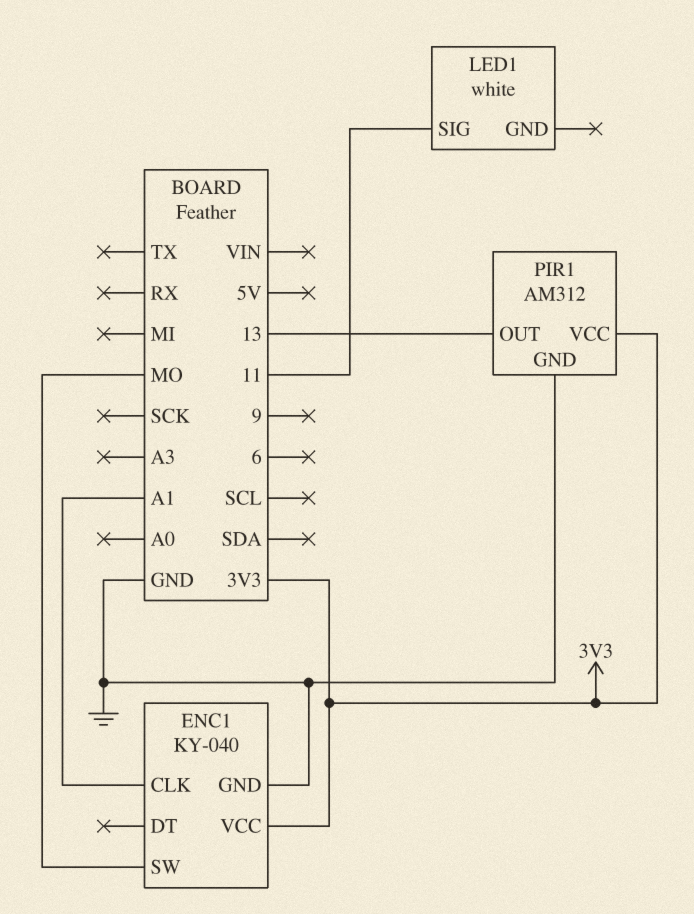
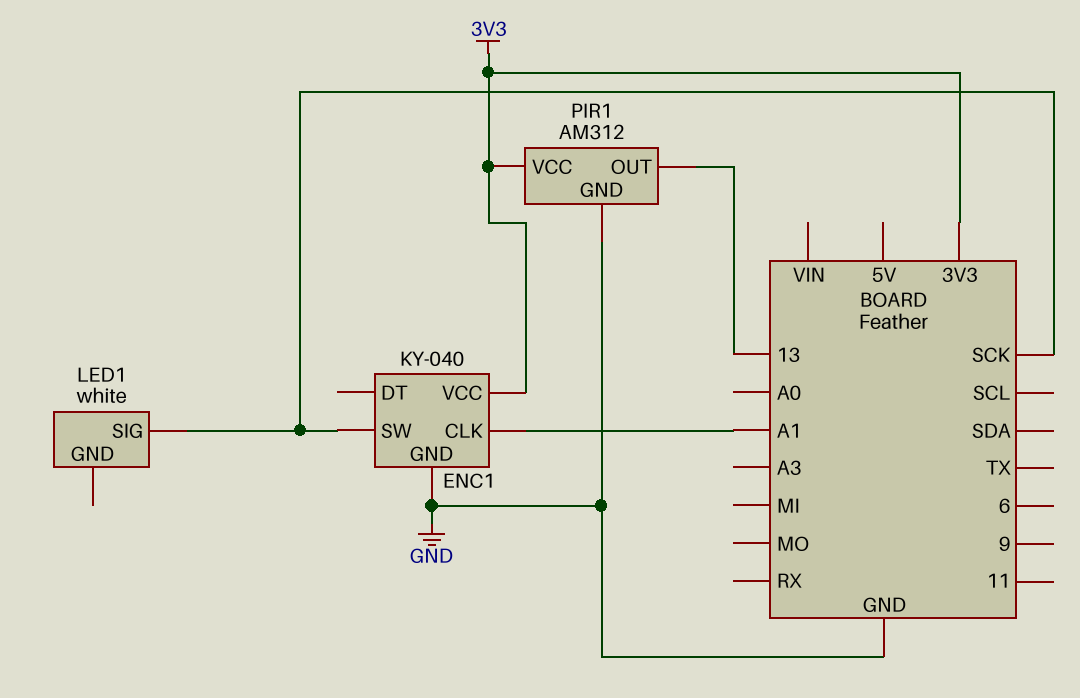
ENC1 pin SW: MO -> SCK
LED1 pin SIG: 11 -> SCK

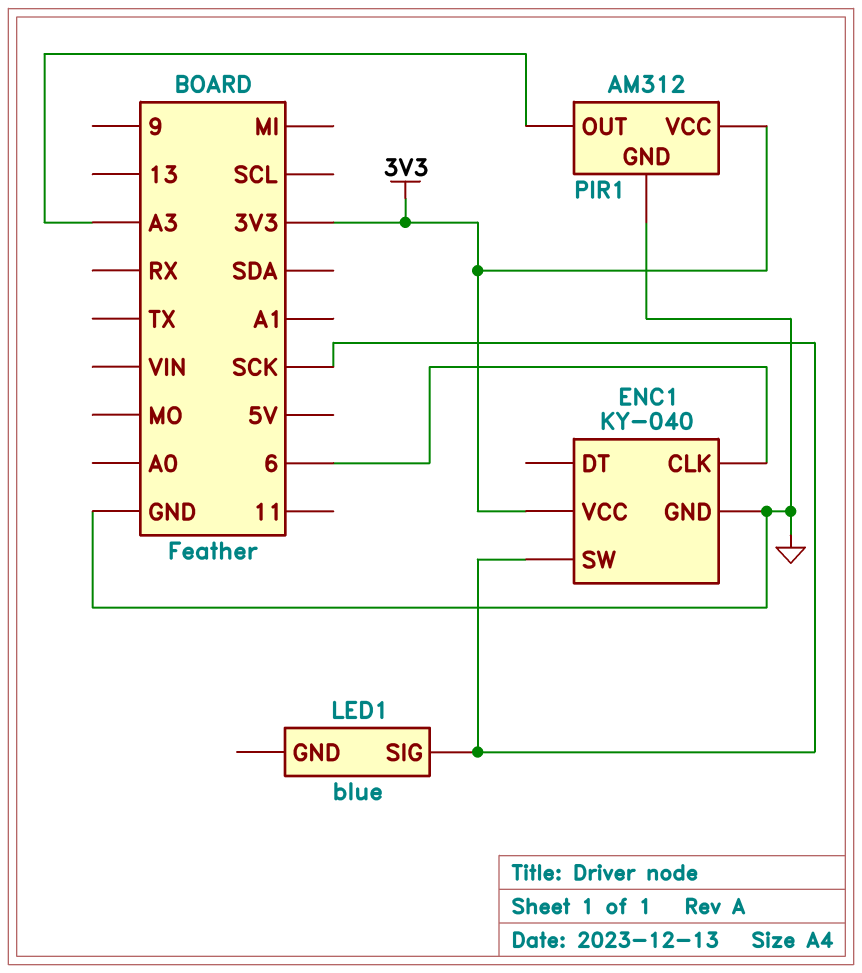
ENC1 pin CLK: A1 -> 6
LED1: white -> blue
PIR1 pin OUT: 13 -> A3

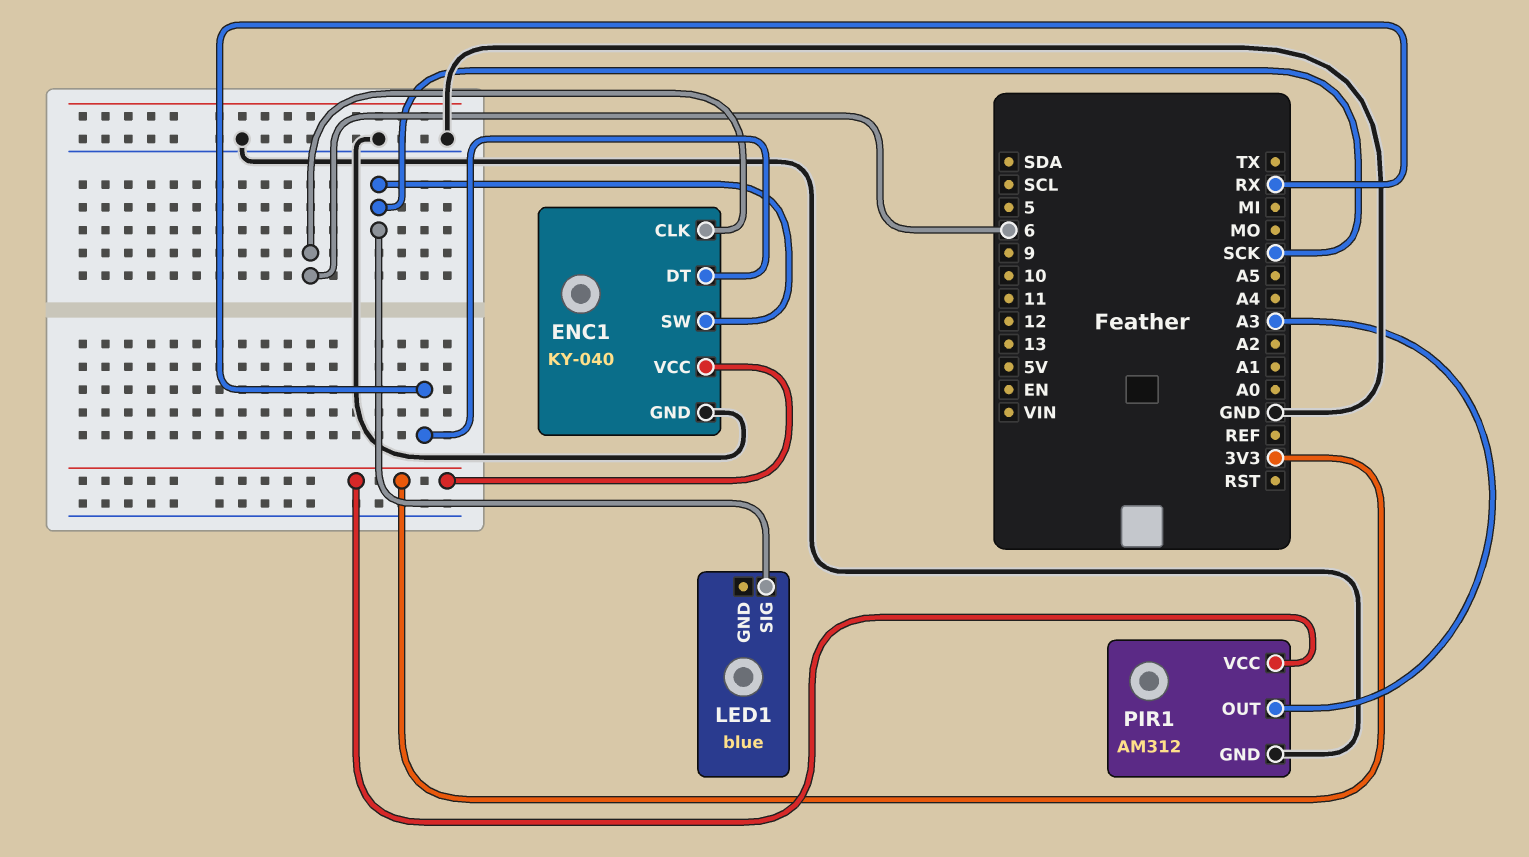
ENC1 pin DT: none -> RX

